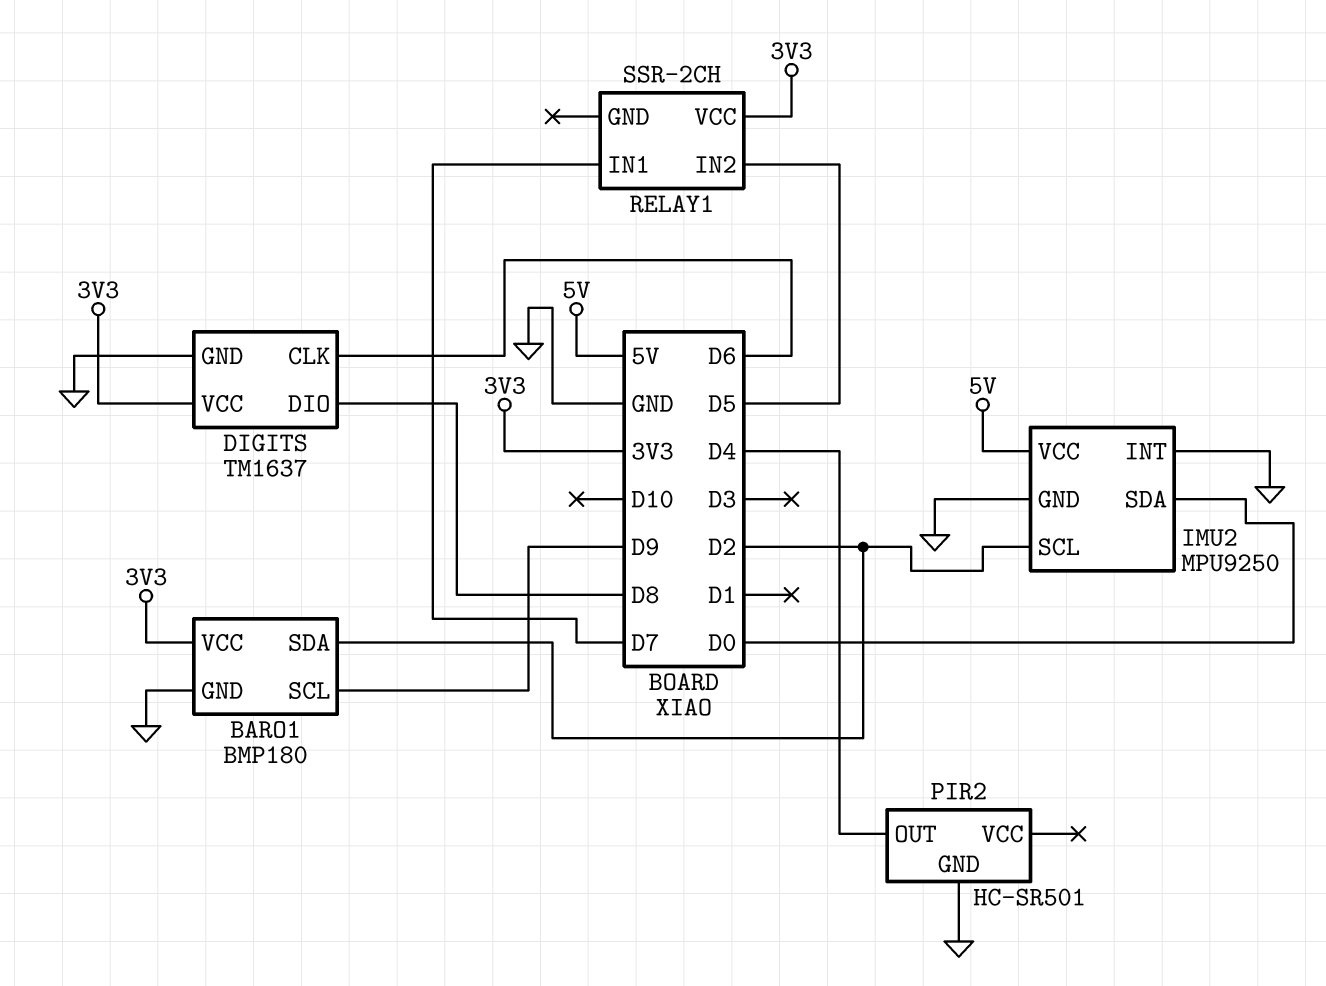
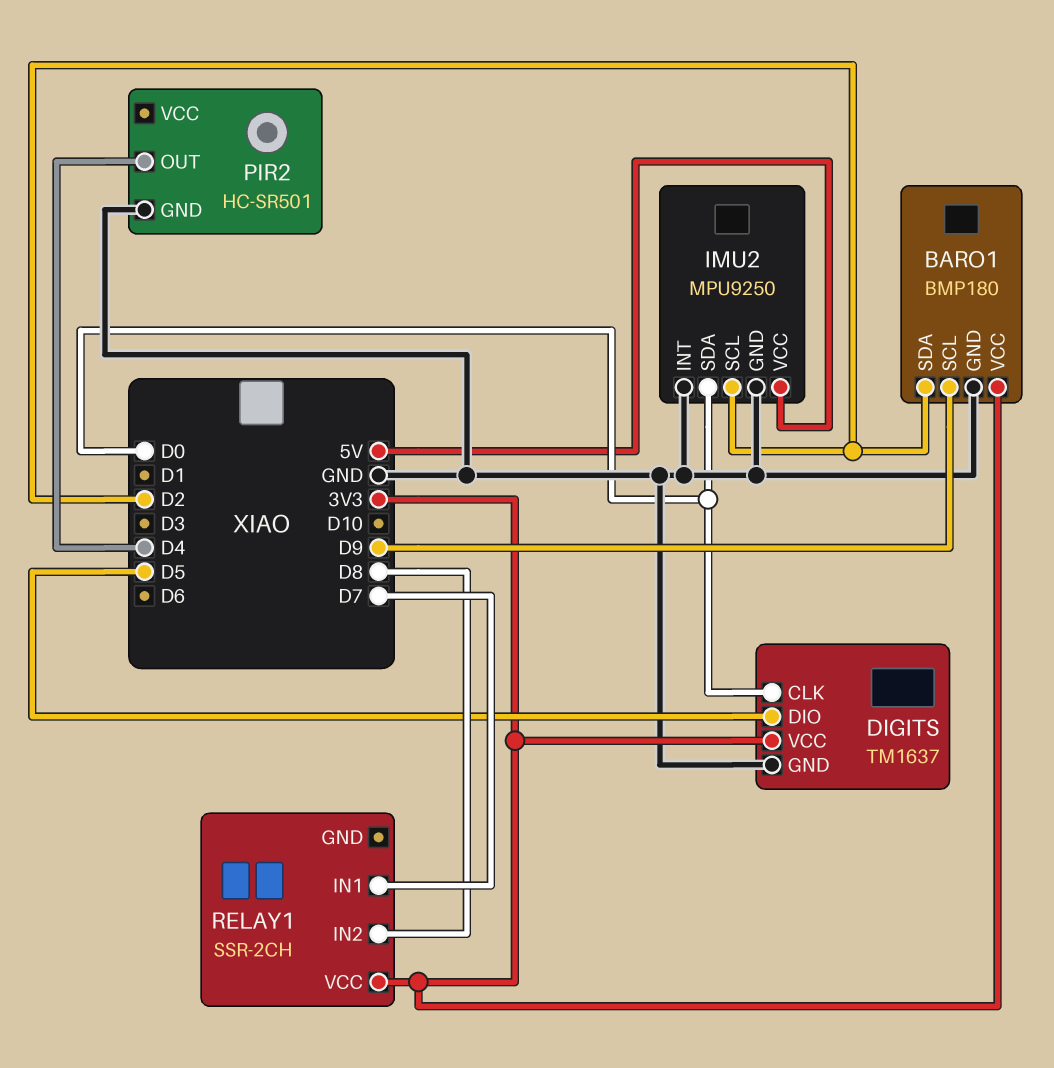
DIGITS pin CLK: D6 -> D0
DIGITS pin DIO: D8 -> D5
RELAY1 pin IN2: D5 -> D8

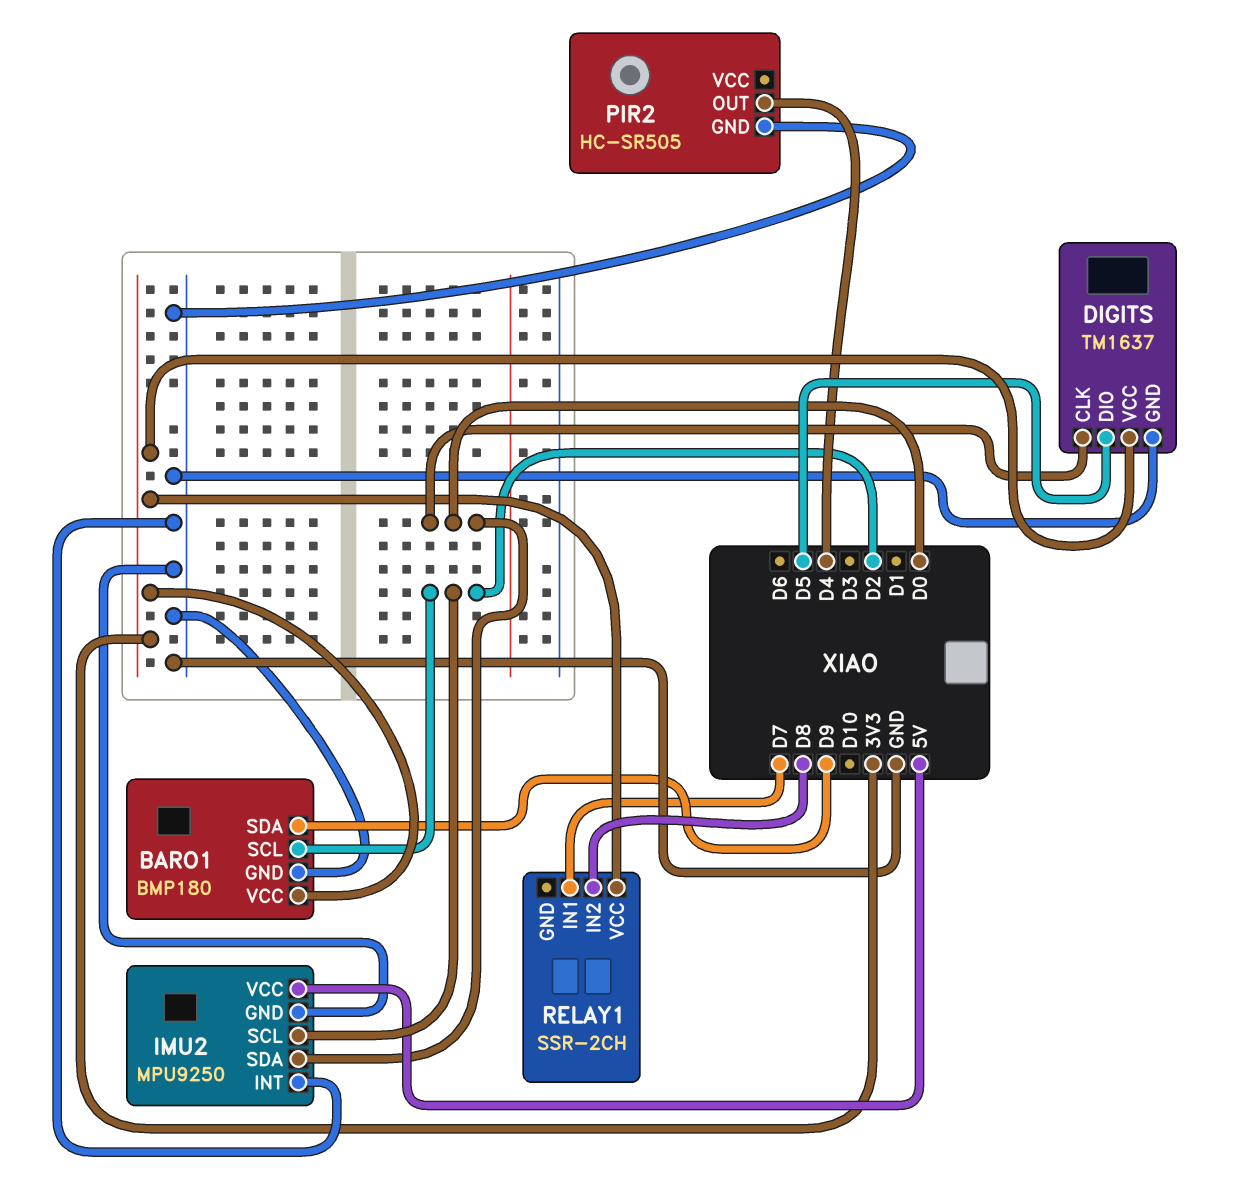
BARO1 pin SCL: D9 -> D2
BARO1 pin SDA: D2 -> D9
PIR2: HC-SR501 -> HC-SR505

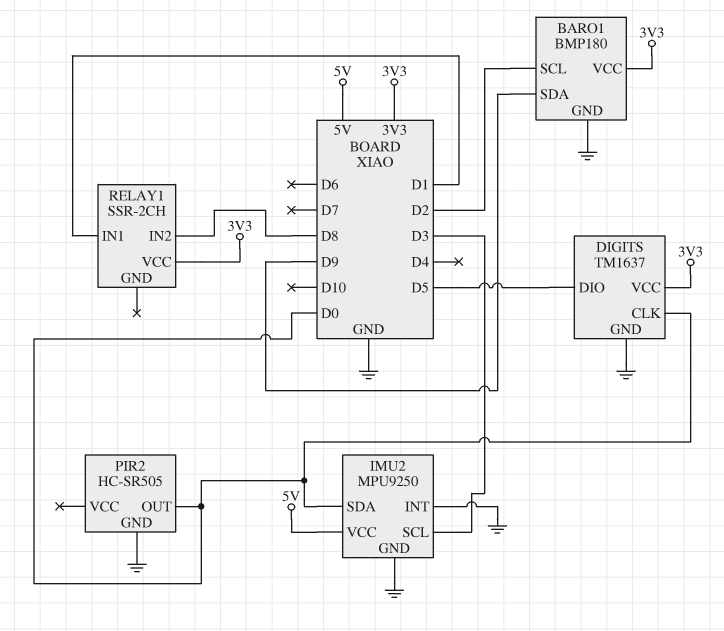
IMU2 pin SCL: D2 -> D3
PIR2 pin OUT: D4 -> D0
RELAY1 pin IN1: D7 -> D1

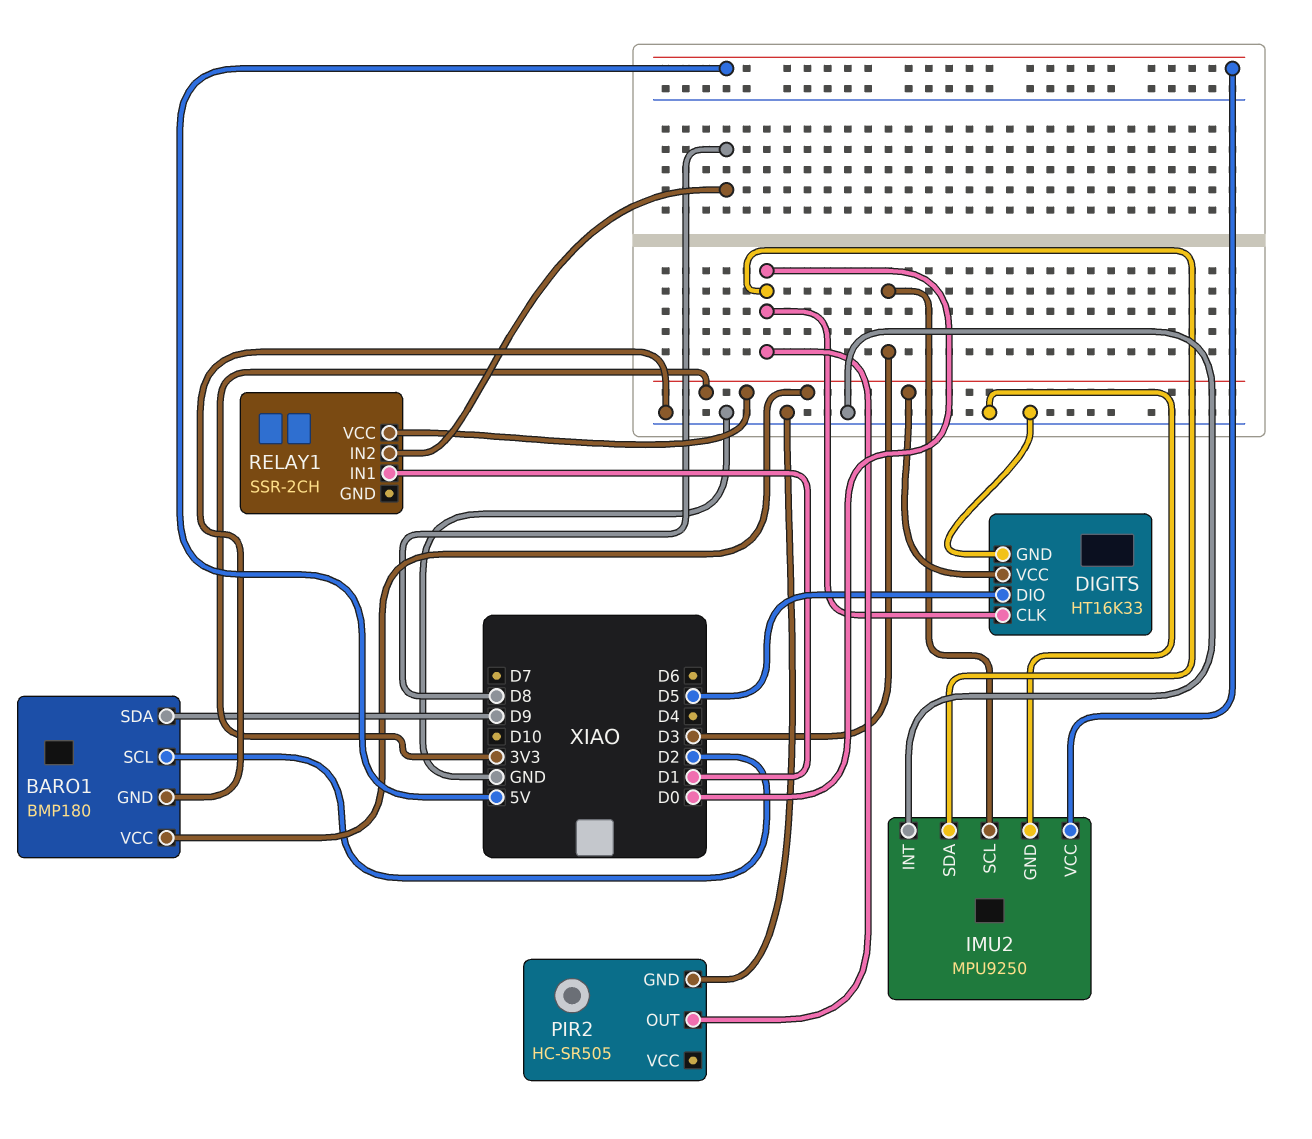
DIGITS: TM1637 -> HT16K33

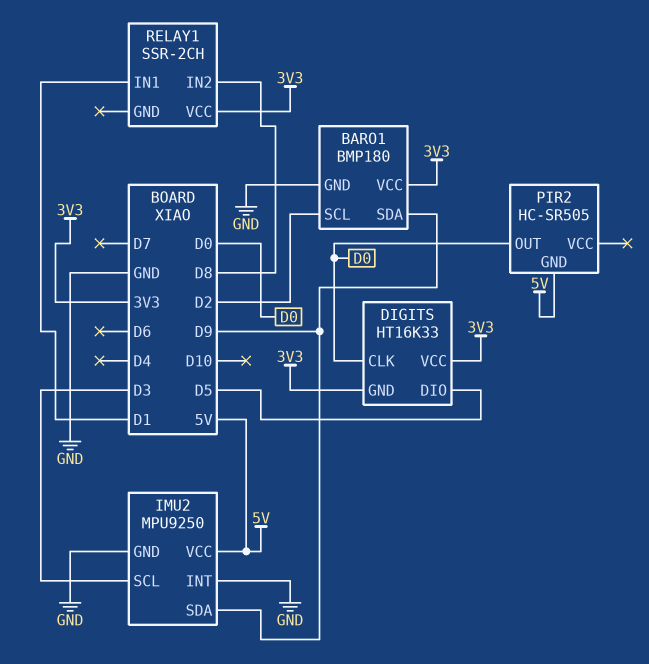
DIGITS pin GND: GND -> 3V3
IMU2 pin SDA: D0 -> D9
PIR2 pin GND: GND -> 5V

